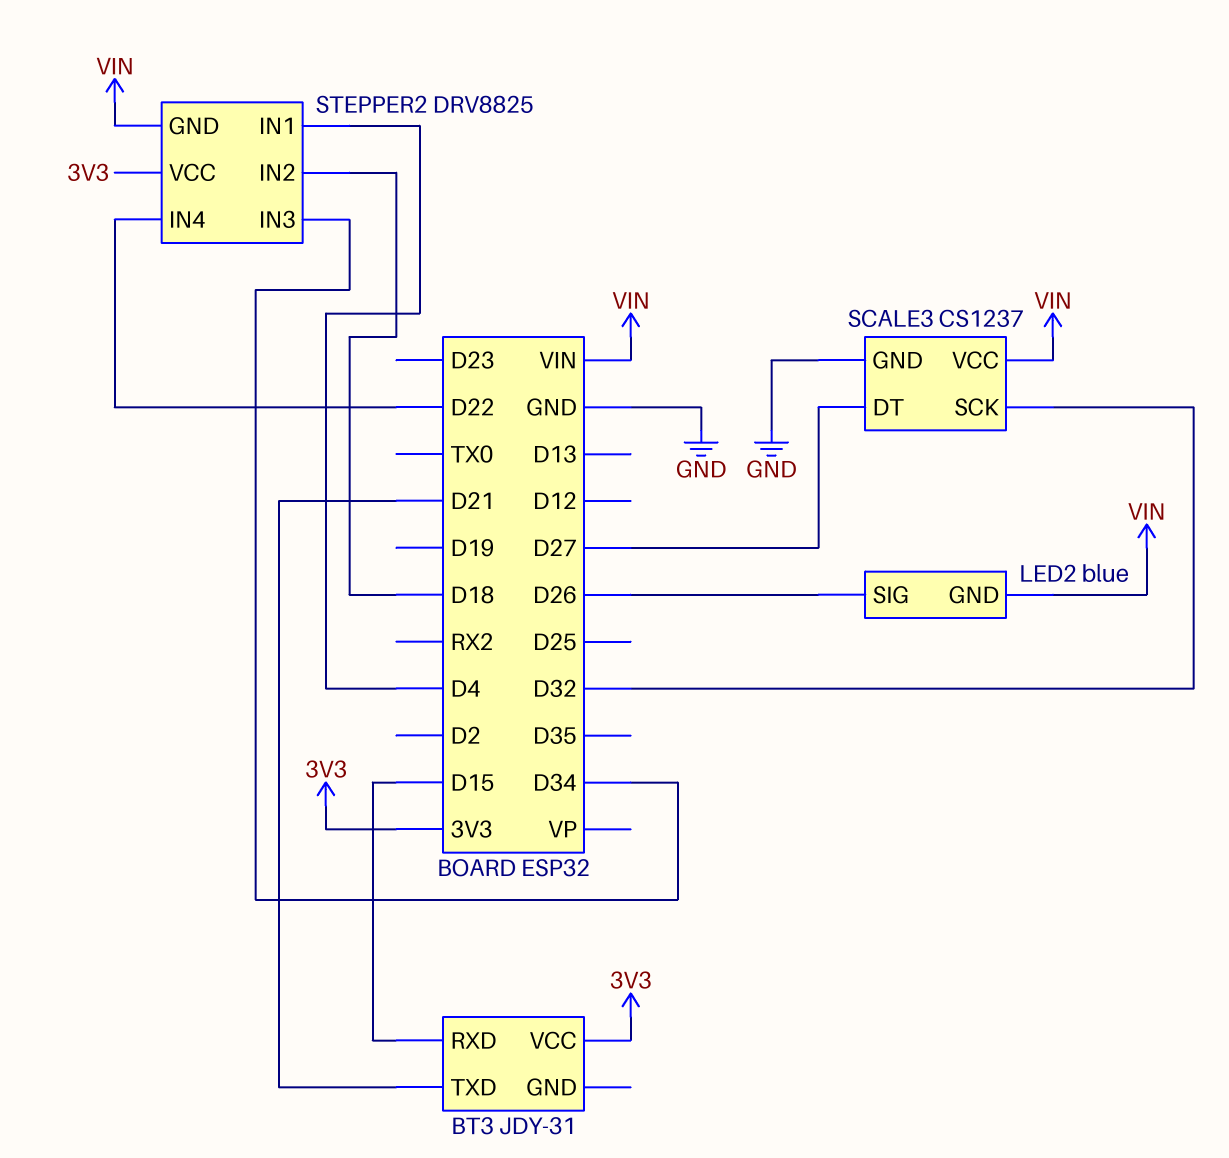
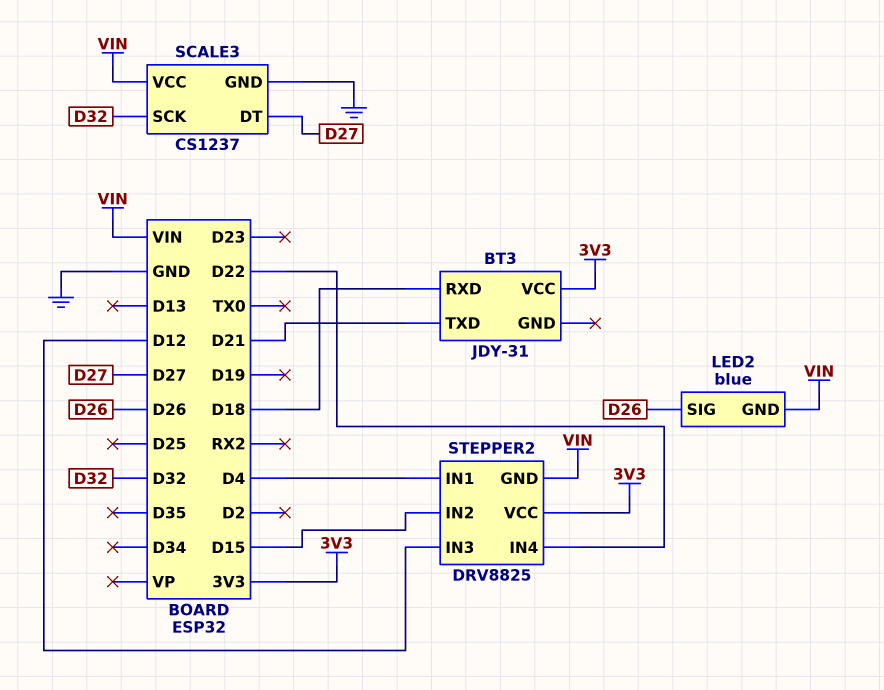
BT3 pin RXD: D15 -> D18
STEPPER2 pin IN2: D18 -> D15
STEPPER2 pin IN3: D34 -> D12

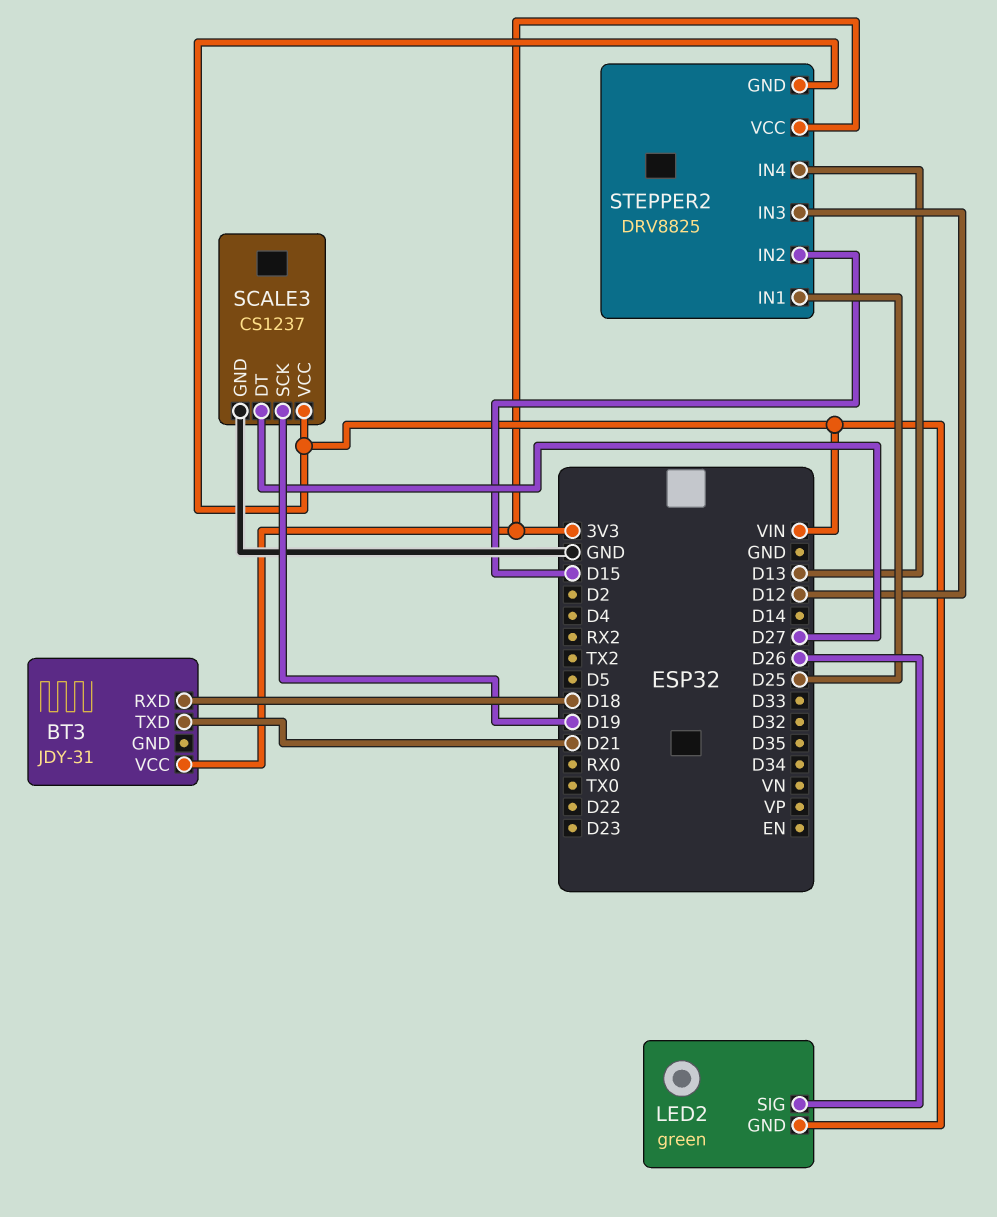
LED2: blue -> green
SCALE3 pin SCK: D32 -> D19
STEPPER2 pin IN1: D4 -> D25
STEPPER2 pin IN4: D22 -> D13

